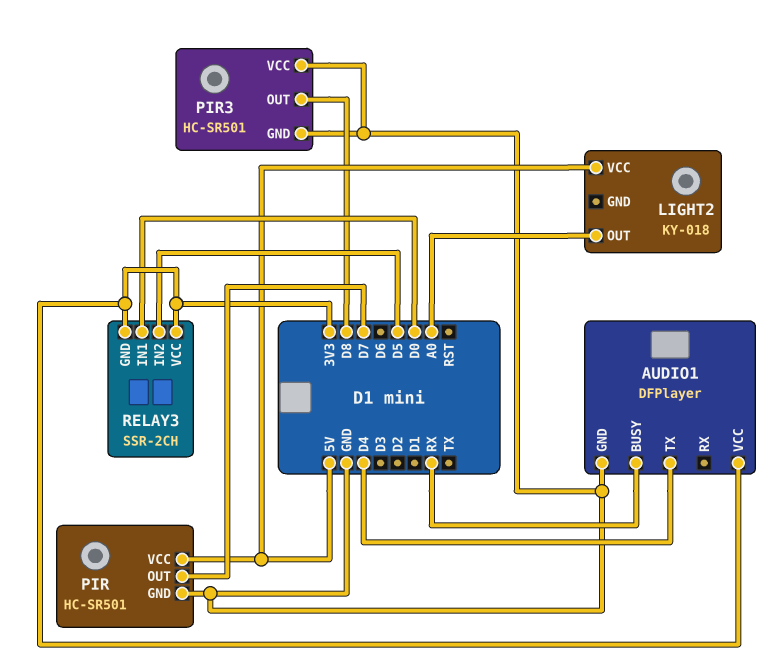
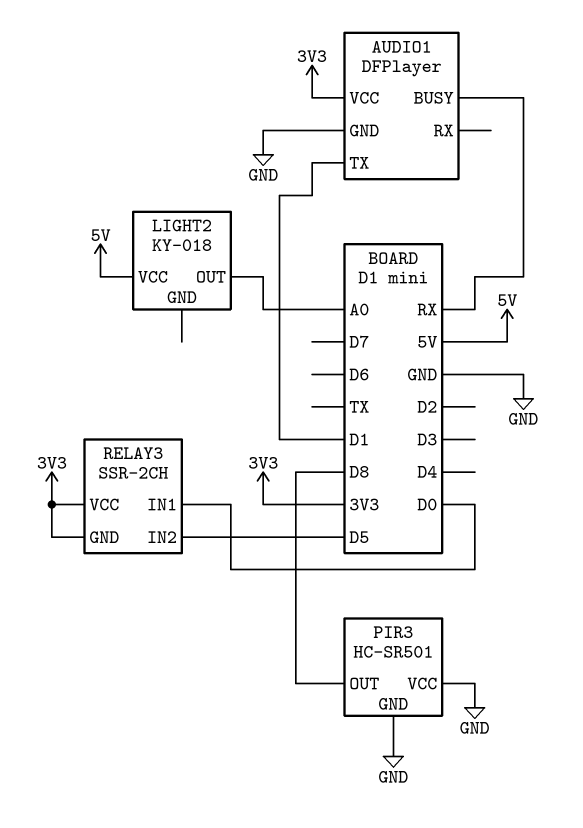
AUDIO1 pin TX: D4 -> D1
PIR: HC-SR501 -> none
PIR pin GND: GND -> none
PIR pin OUT: D7 -> none
PIR pin VCC: 5V -> none

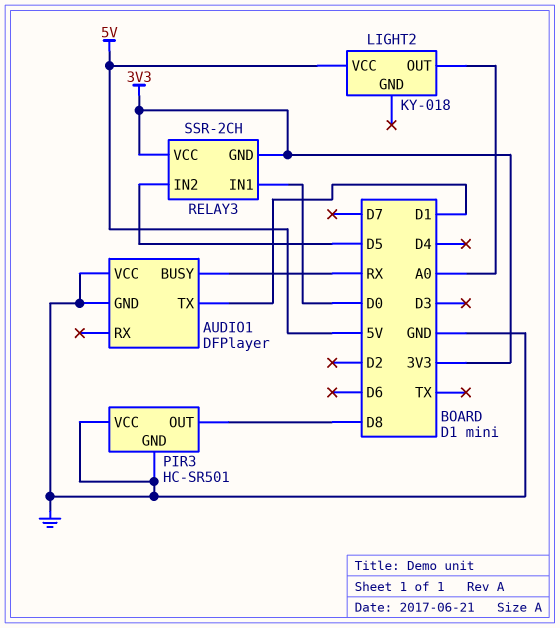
AUDIO1 pin VCC: 3V3 -> GND

